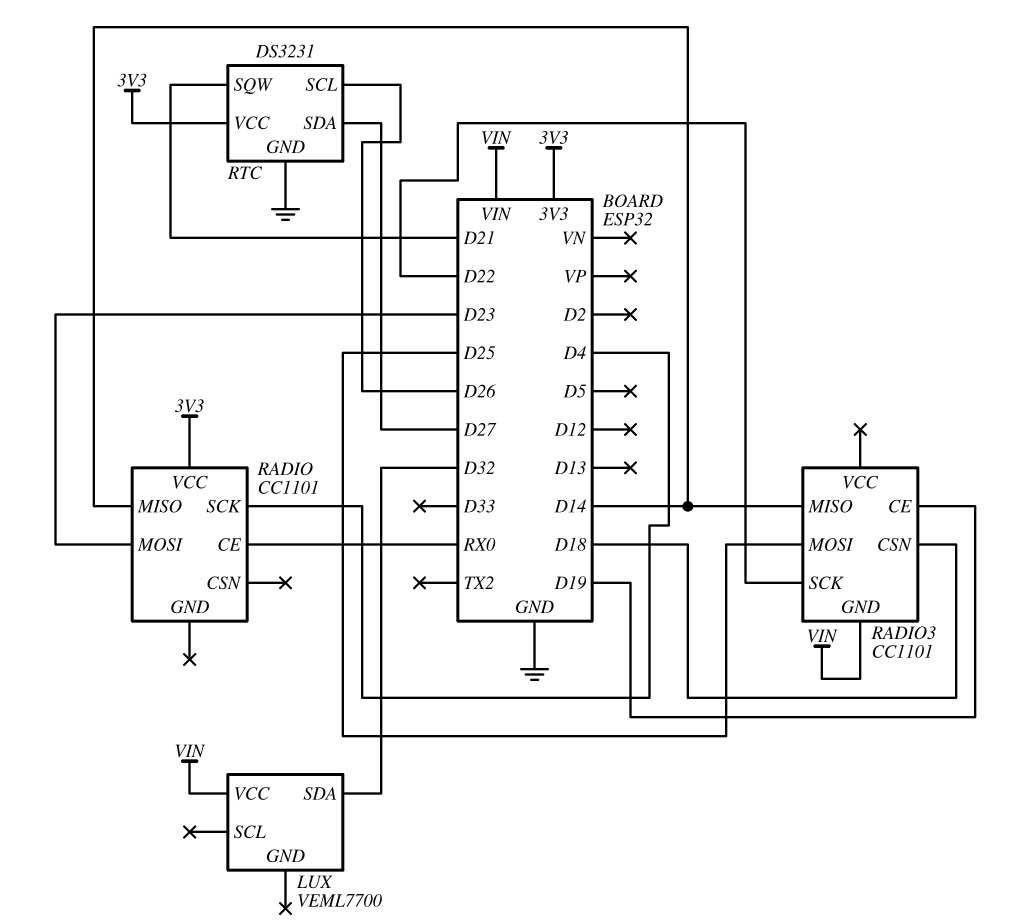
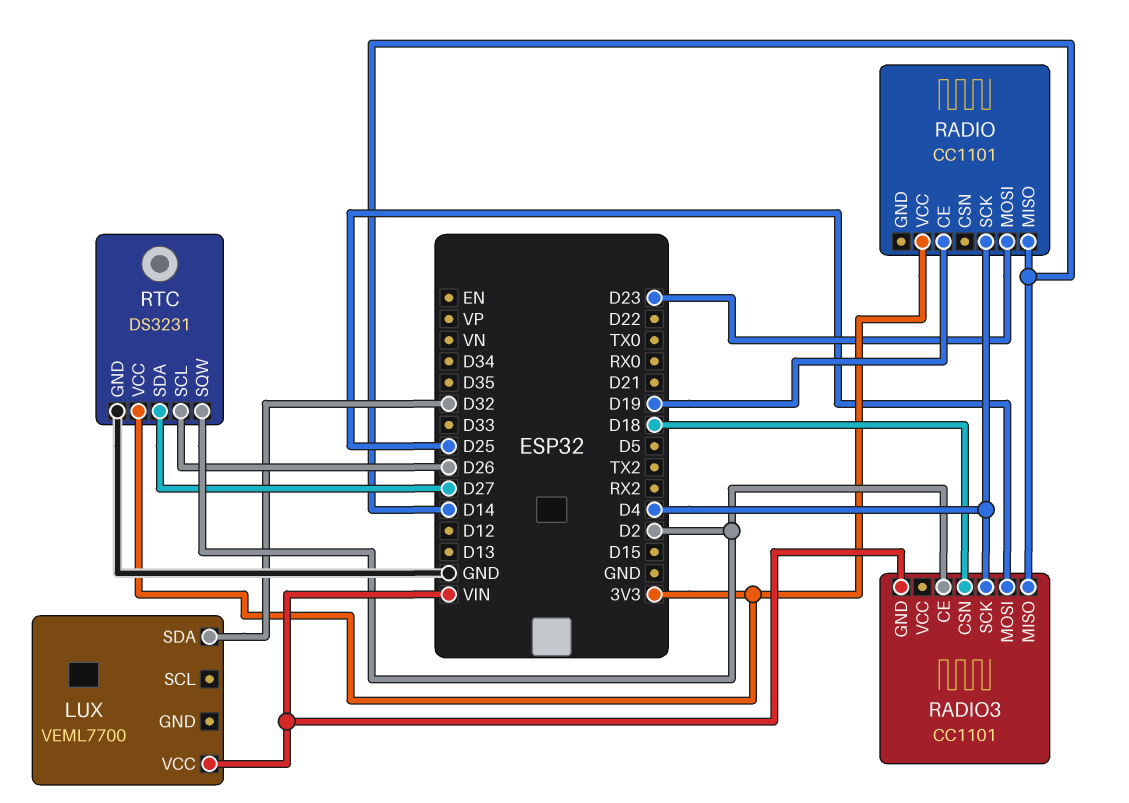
RADIO pin CE: RX0 -> D19
RADIO3 pin CE: D19 -> D2
RADIO3 pin SCK: D22 -> D4
RTC pin SQW: D21 -> D2

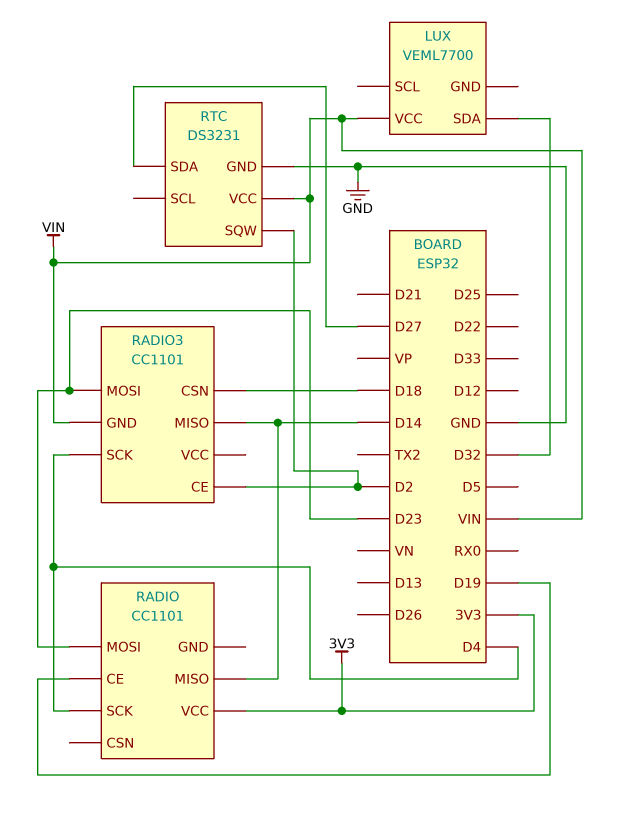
RADIO3 pin MOSI: D25 -> D23
RTC pin SCL: D26 -> none
RTC pin VCC: 3V3 -> VIN

